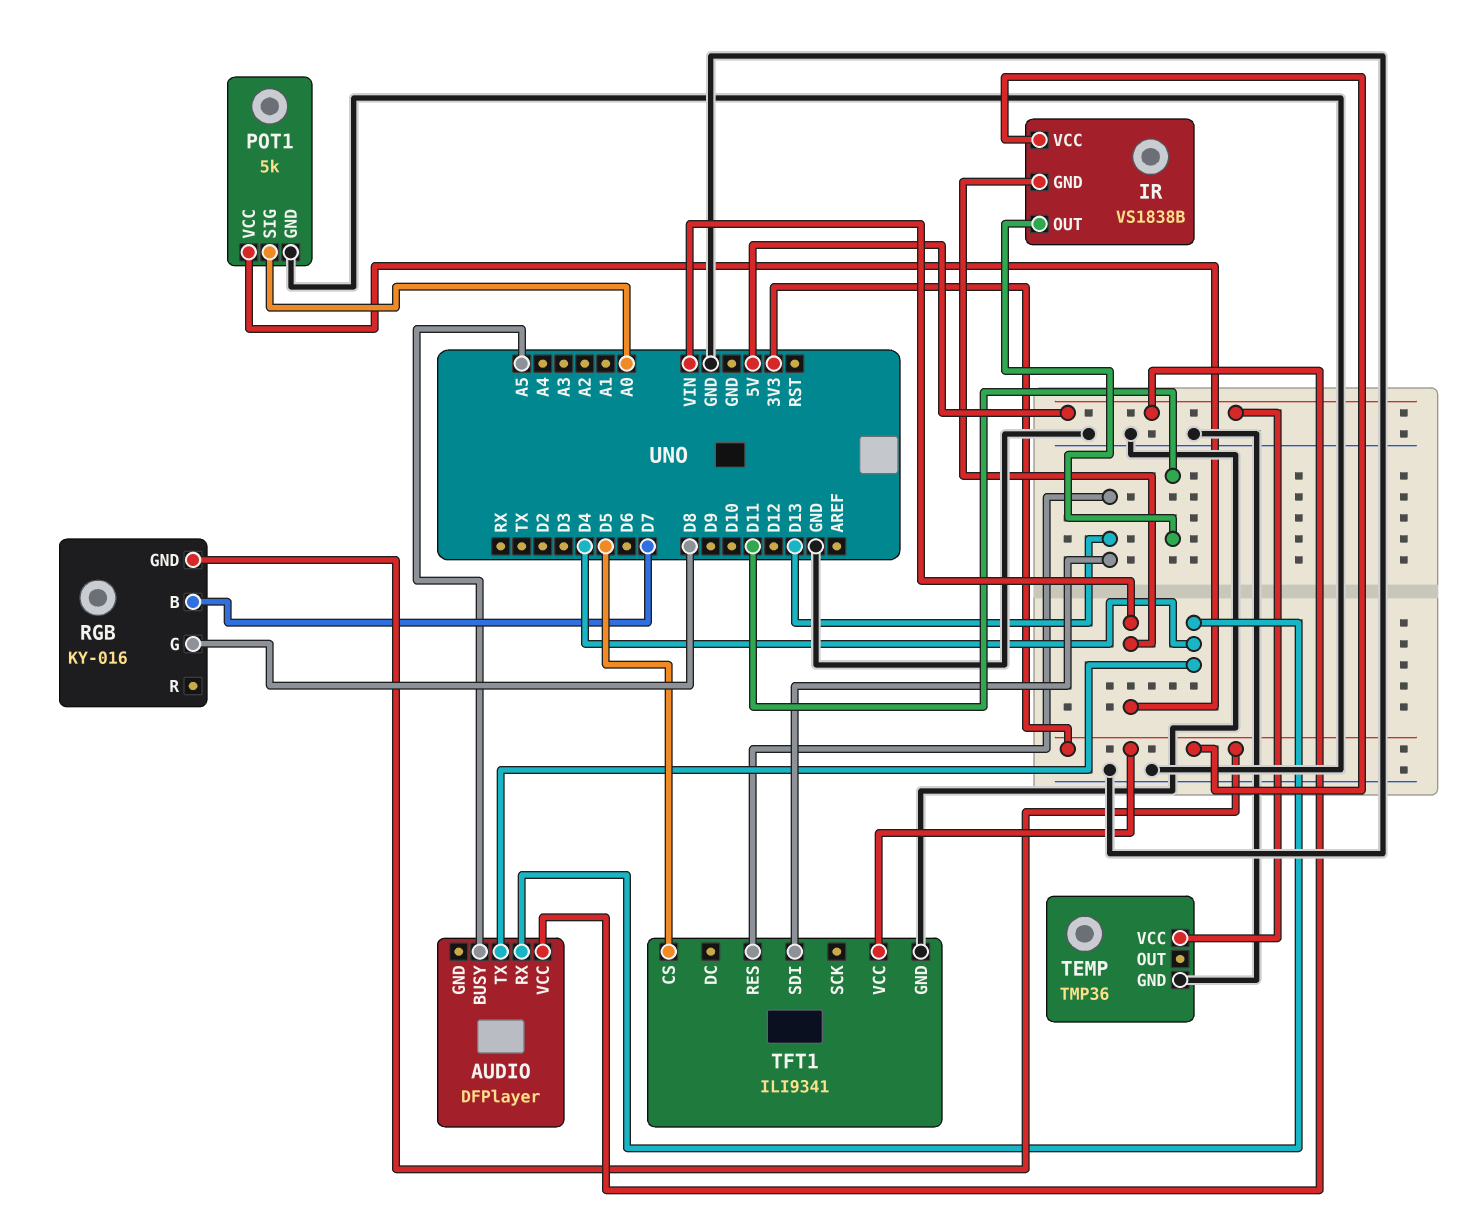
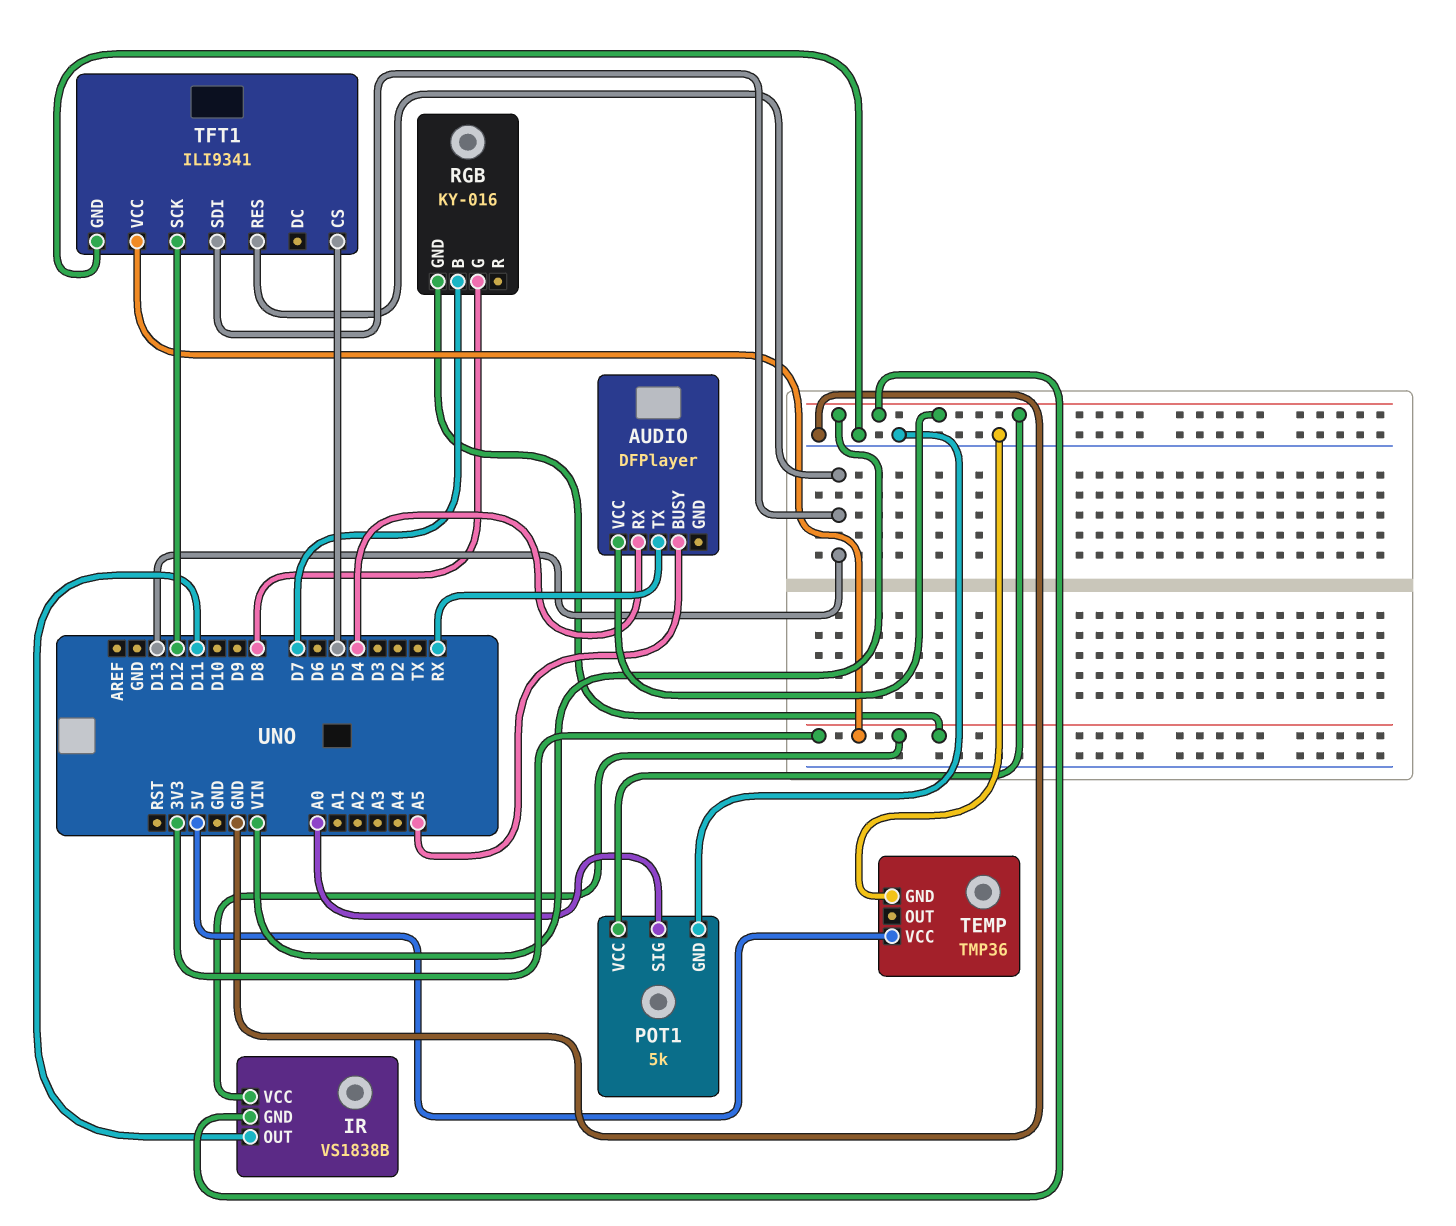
AUDIO pin TX: D4 -> RX
AUDIO pin VCC: 5V -> VIN
TFT1 pin SCK: none -> D12

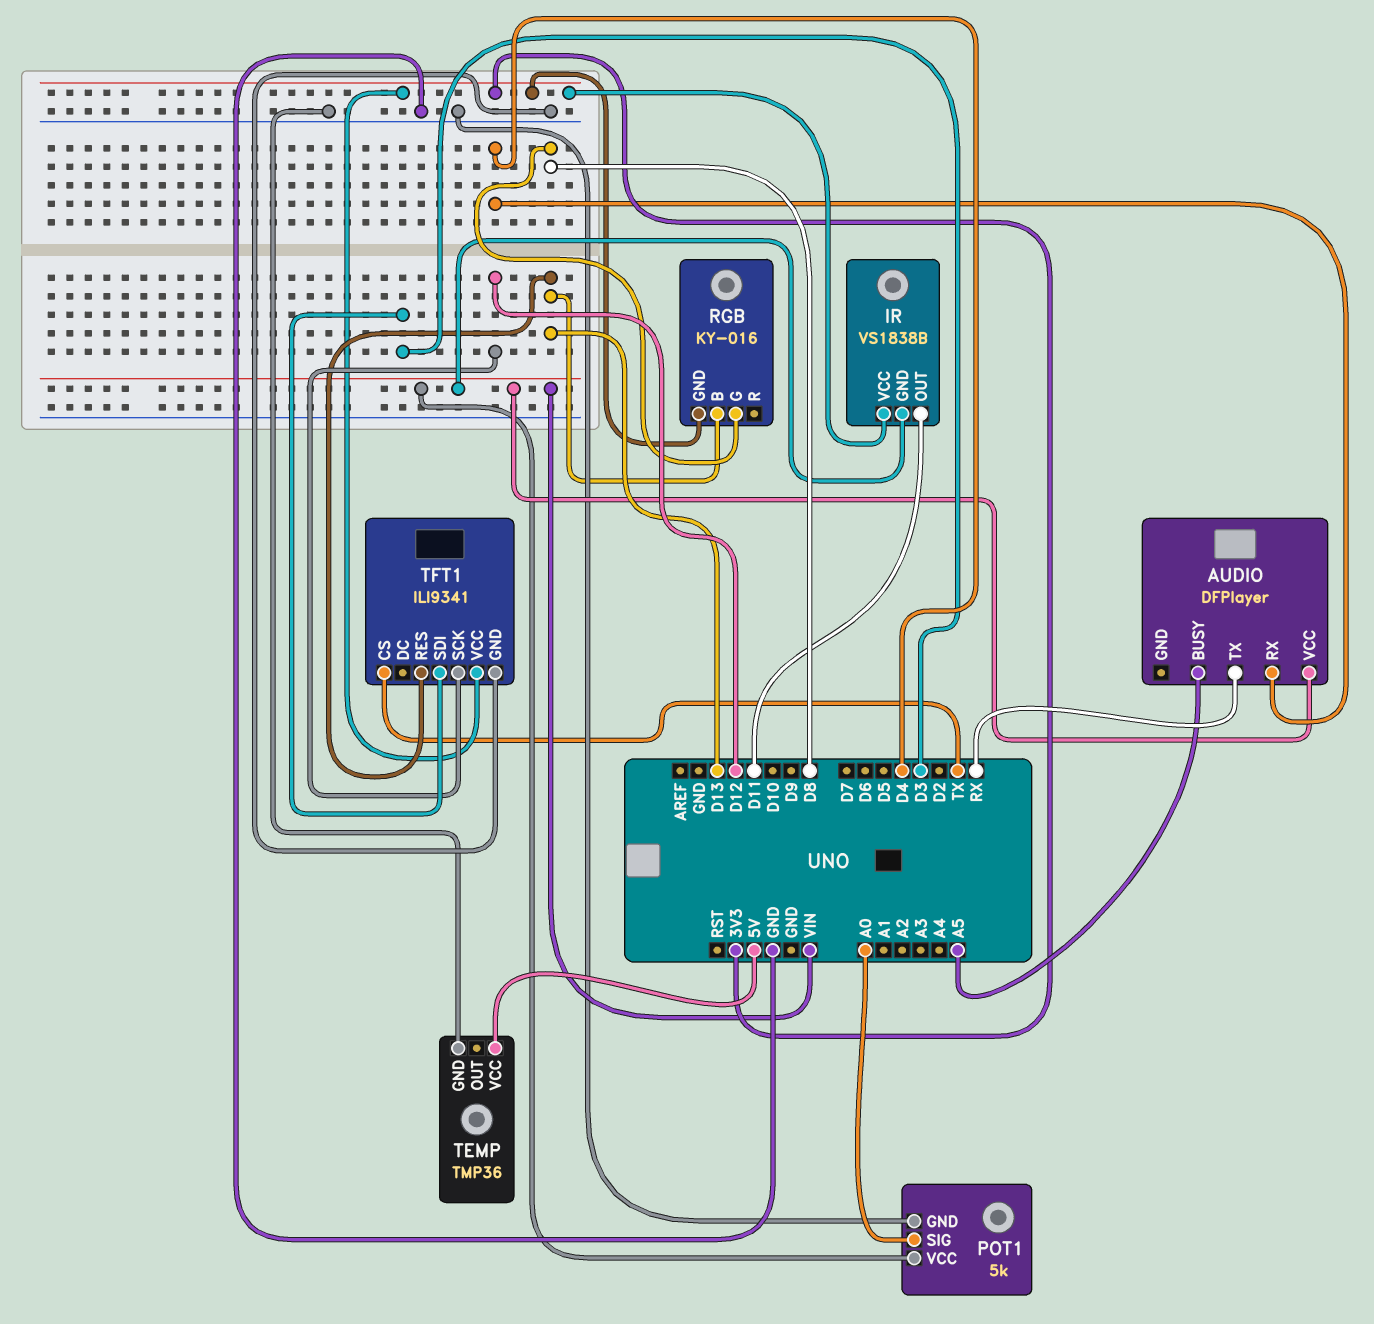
RGB pin B: D7 -> D13
TFT1 pin CS: D5 -> TX
TFT1 pin SDI: D13 -> D3

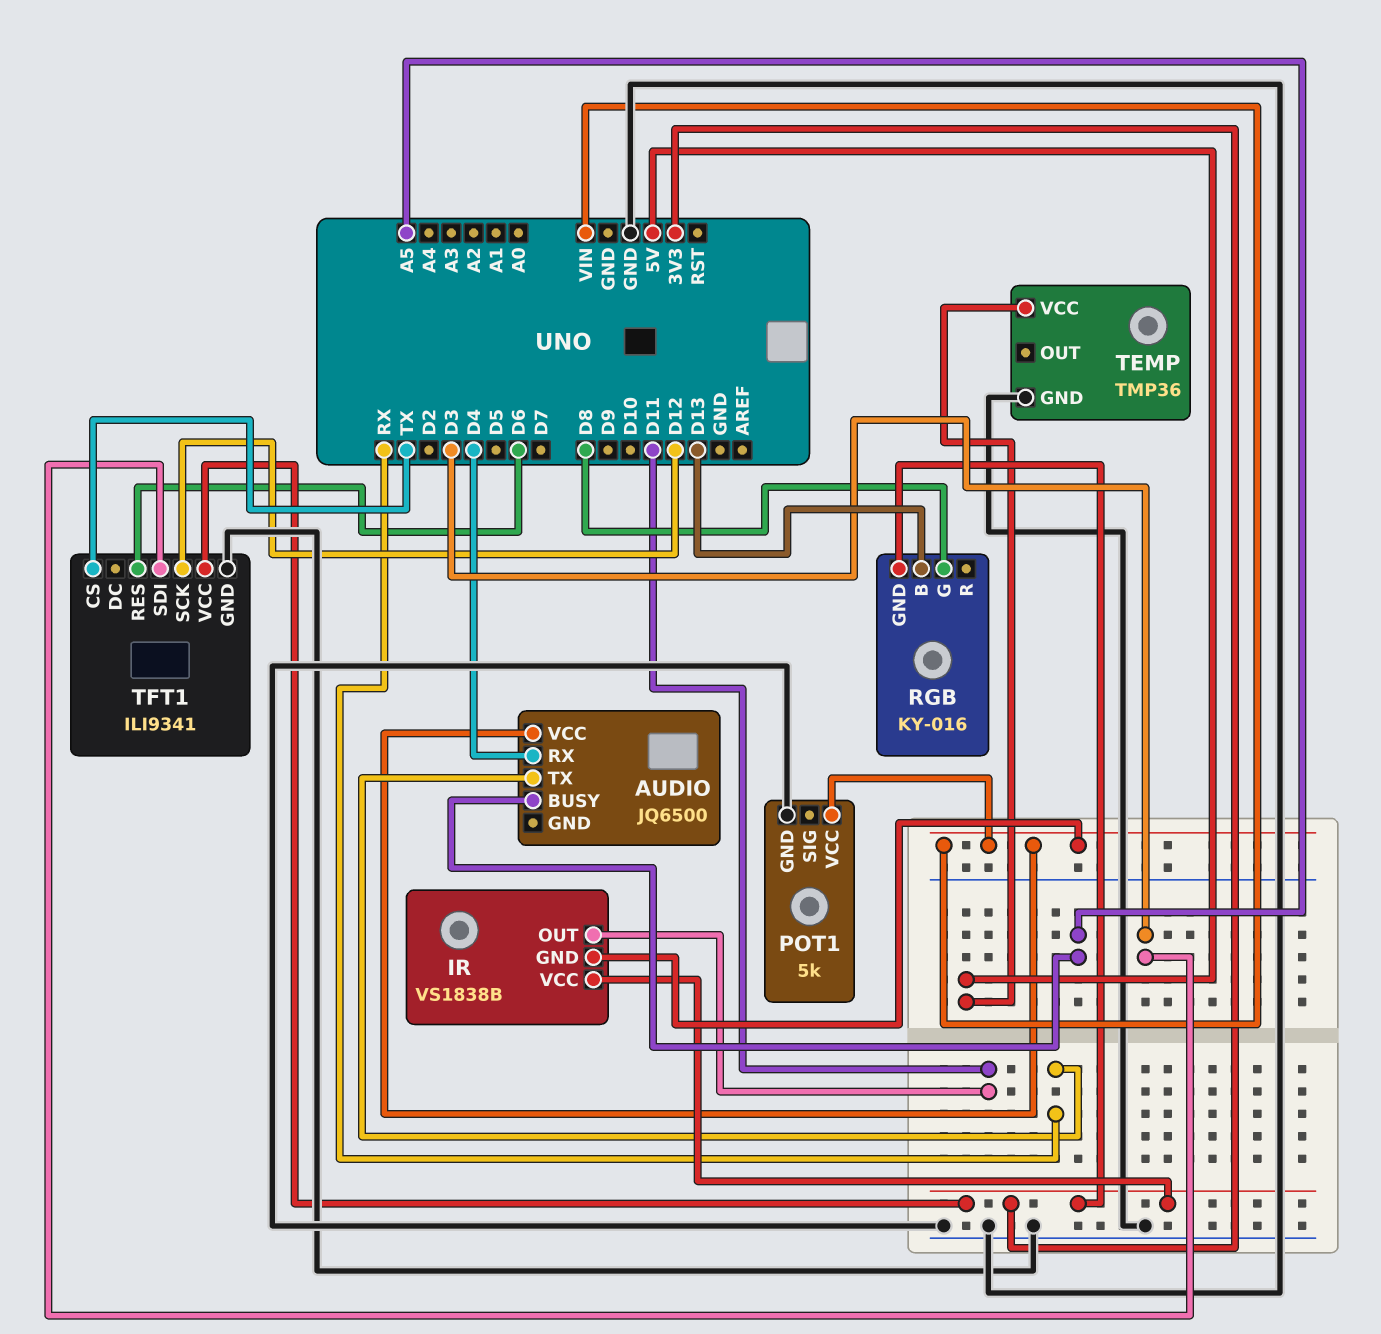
AUDIO: DFPlayer -> JQ6500
POT1 pin SIG: A0 -> none
TFT1 pin RES: D13 -> D6

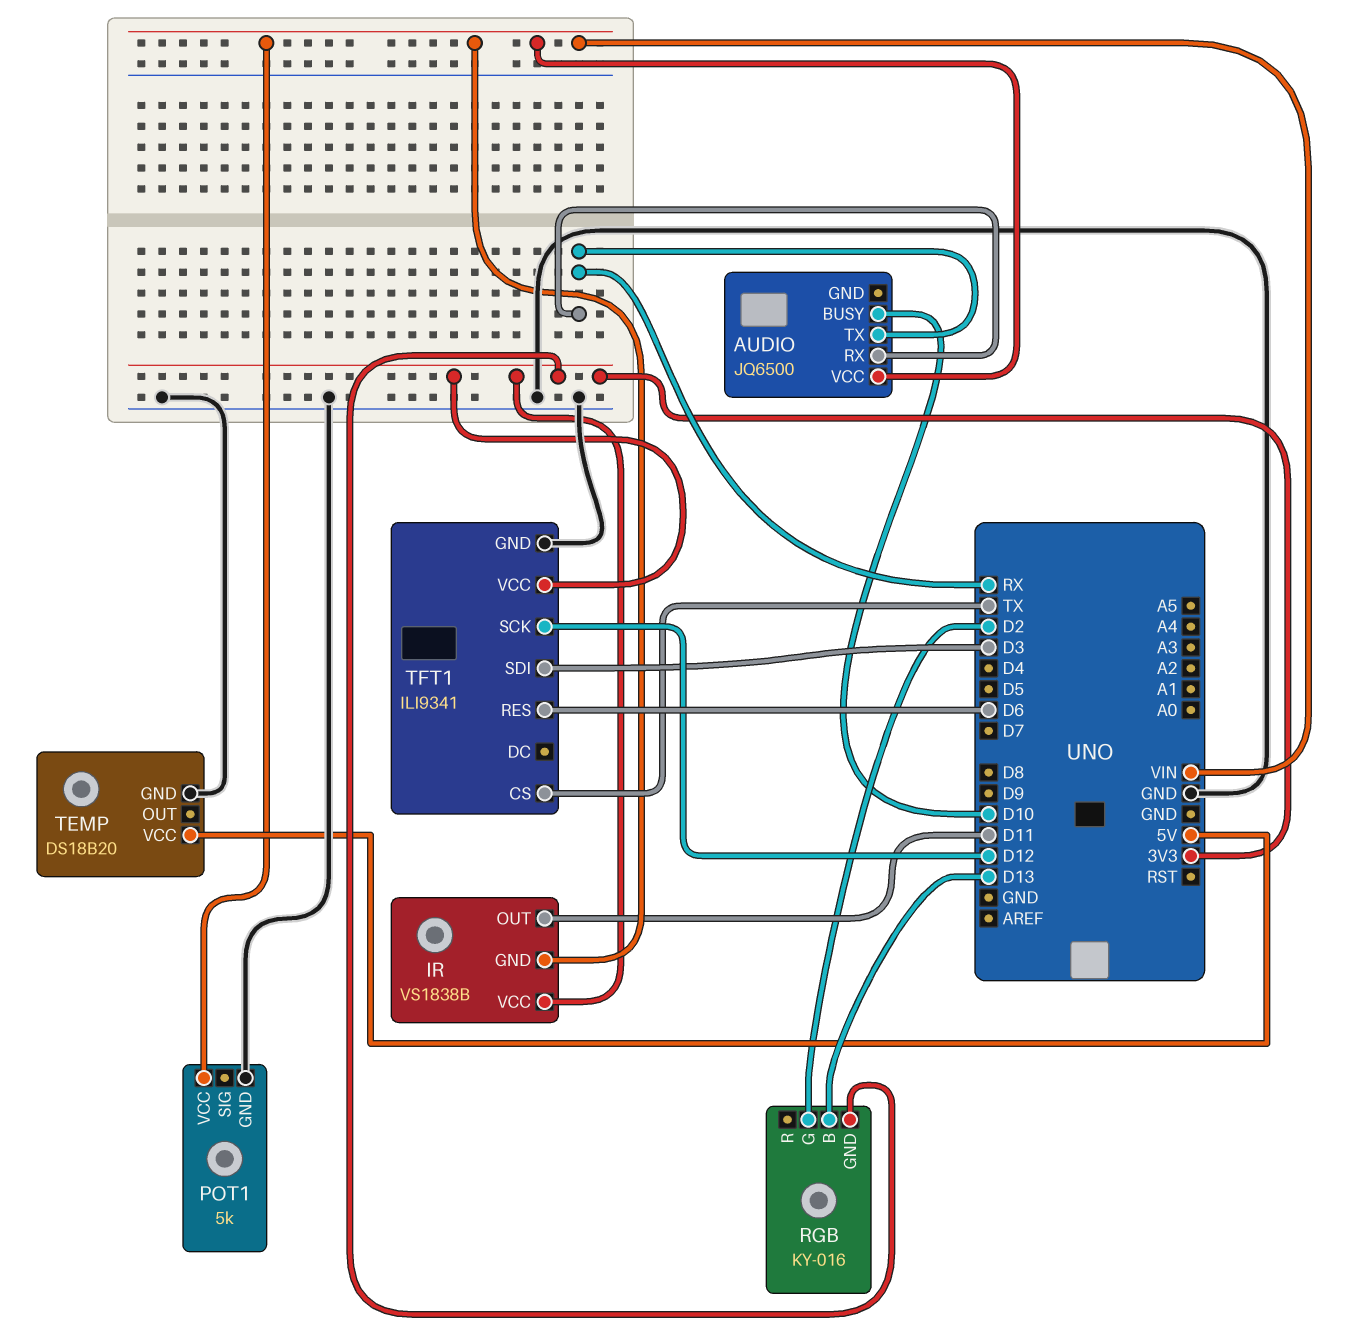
AUDIO pin BUSY: A5 -> D10
AUDIO pin RX: D4 -> RX
RGB pin G: D8 -> D2
TEMP: TMP36 -> DS18B20

